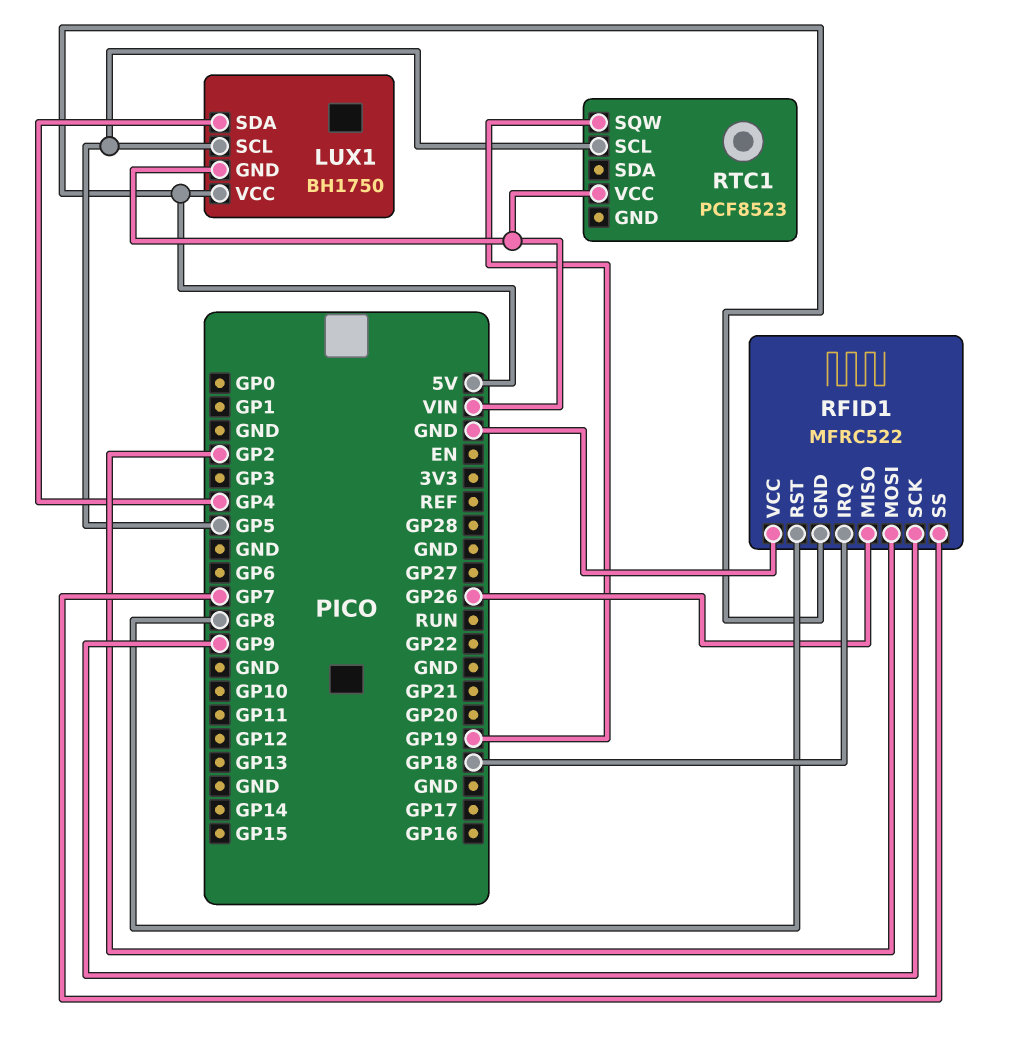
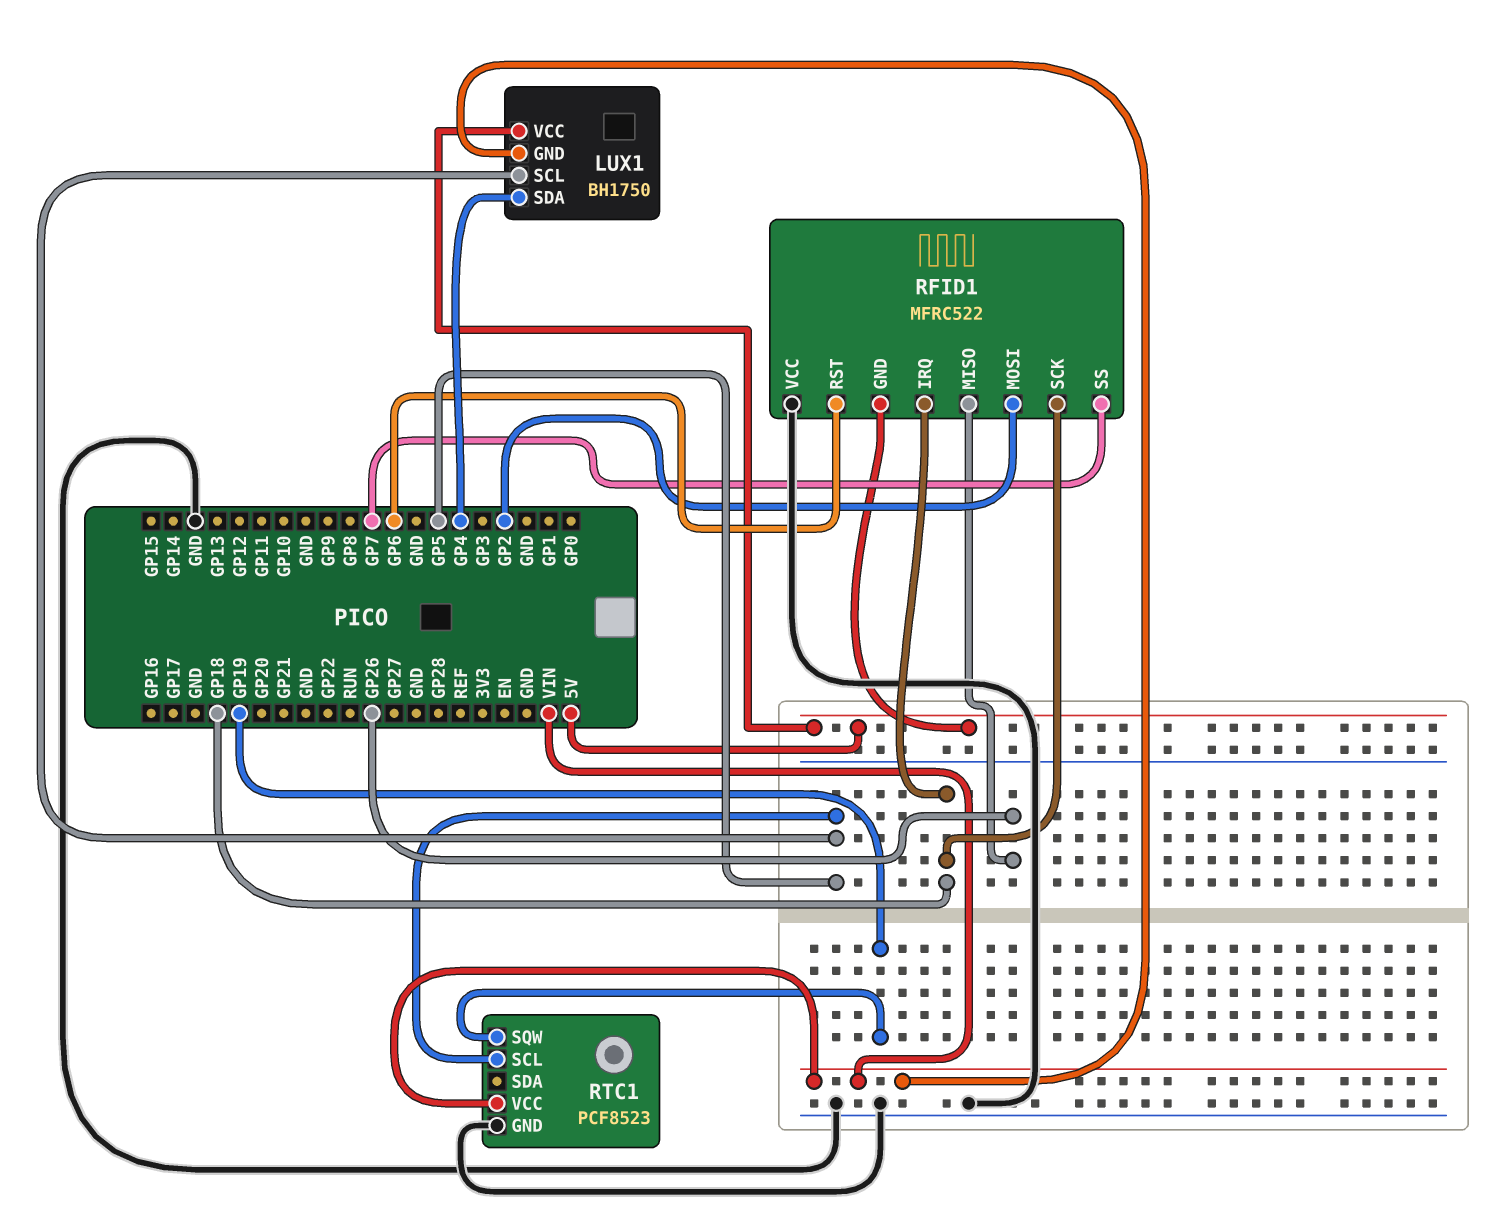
RFID1 pin RST: GP8 -> GP6
RFID1 pin SCK: GP9 -> GP18
RTC1 pin GND: none -> GND

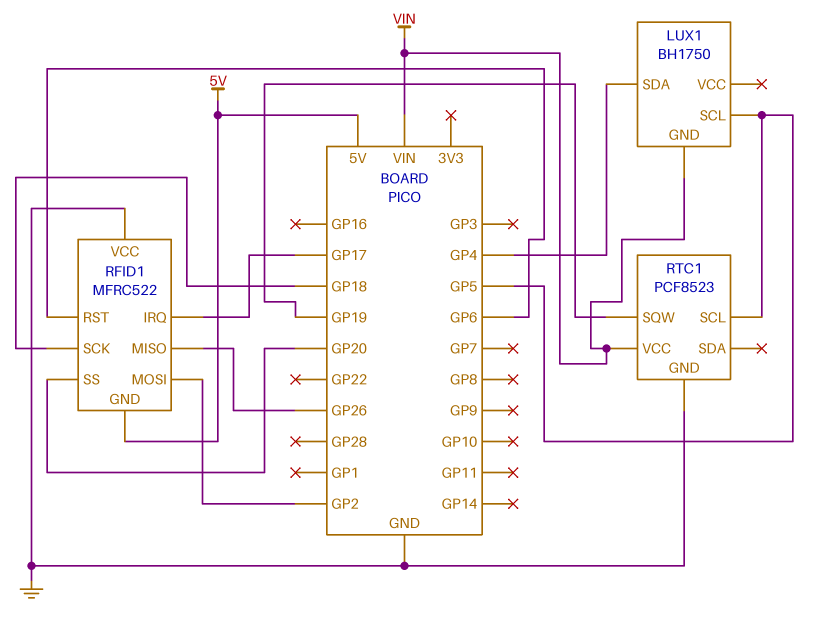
LUX1 pin VCC: 5V -> none
RFID1 pin IRQ: GP18 -> GP17
RFID1 pin SS: GP7 -> GP20

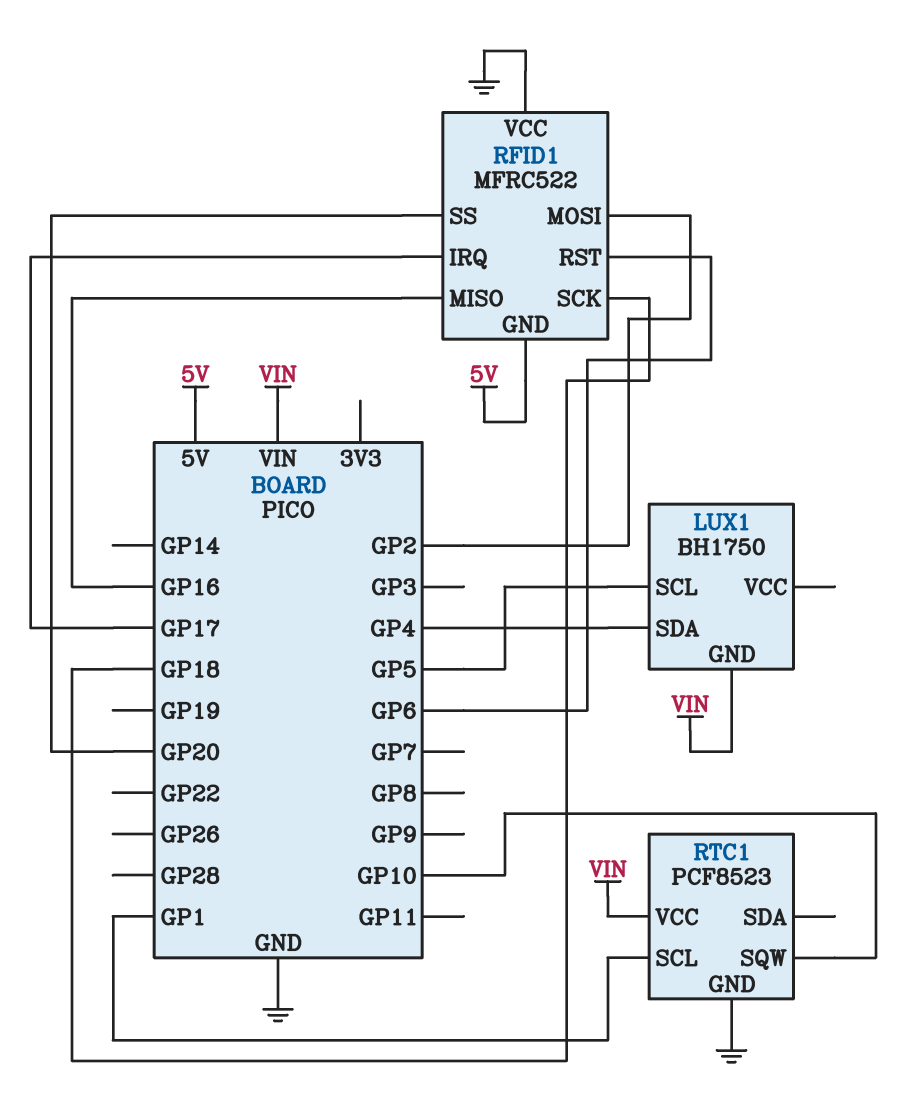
RFID1 pin MISO: GP26 -> GP16
RTC1 pin SCL: GP5 -> GP1
RTC1 pin SQW: GP19 -> GP10

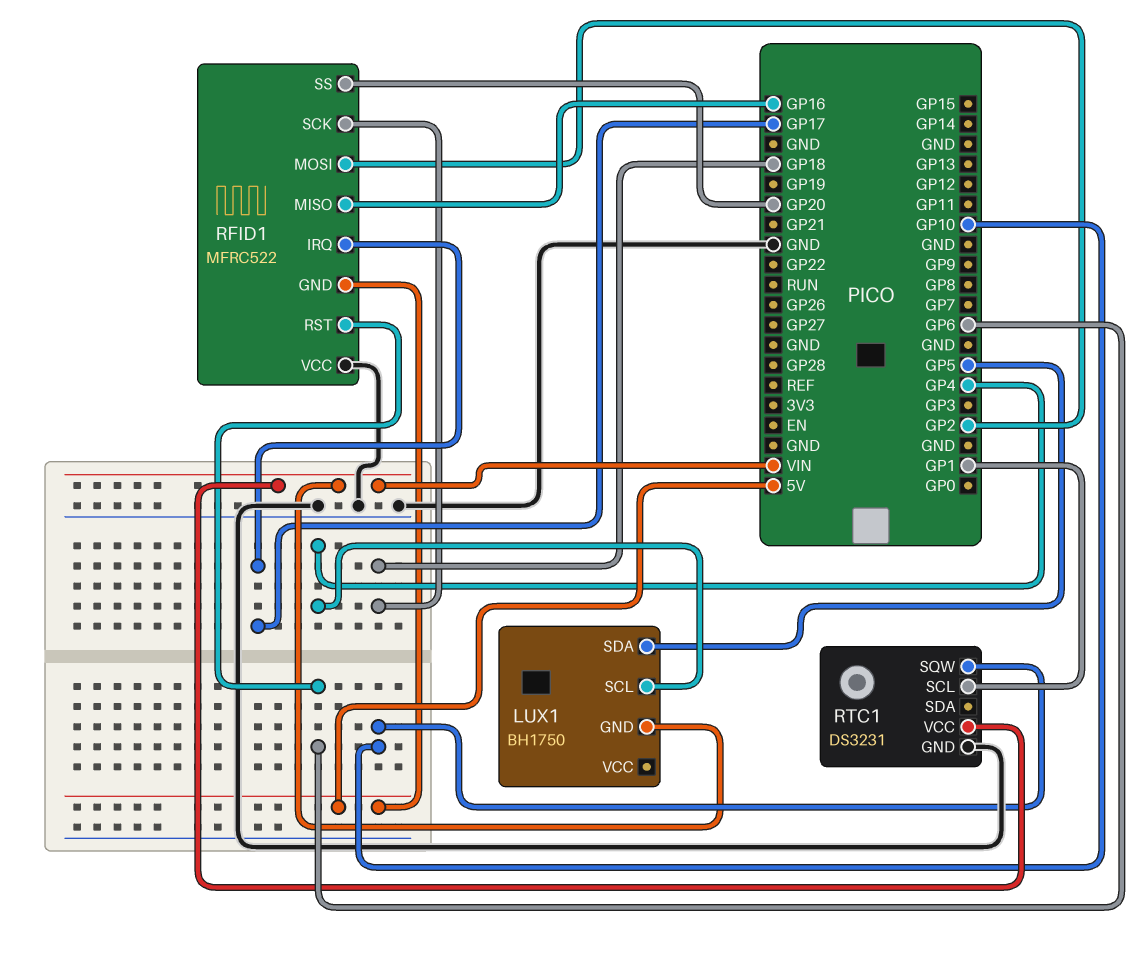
LUX1 pin SCL: GP5 -> GP4
LUX1 pin SDA: GP4 -> GP5
RTC1: PCF8523 -> DS3231

